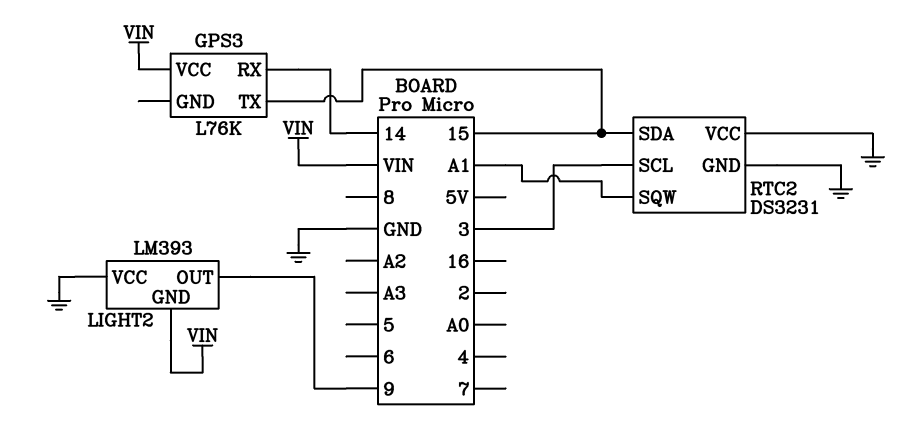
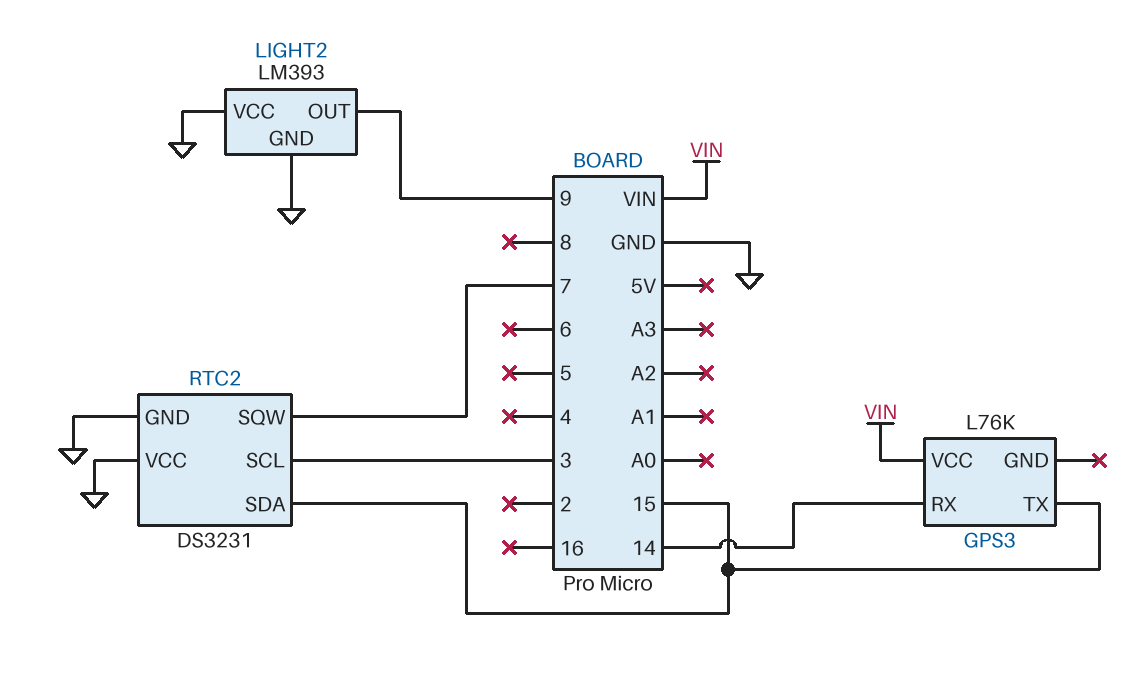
LIGHT2 pin GND: VIN -> GND
RTC2 pin SQW: A1 -> 7

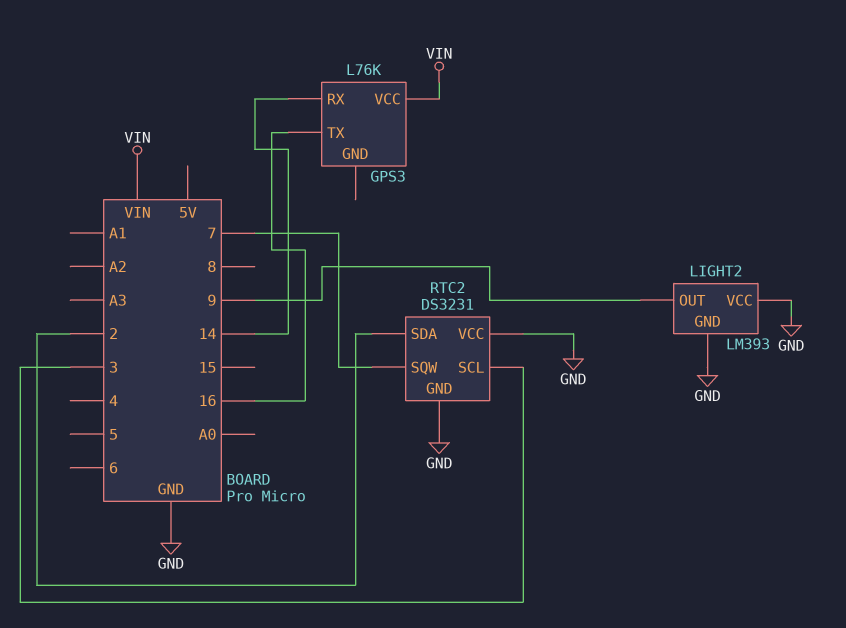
GPS3 pin TX: 15 -> 16
RTC2 pin SDA: 15 -> 2

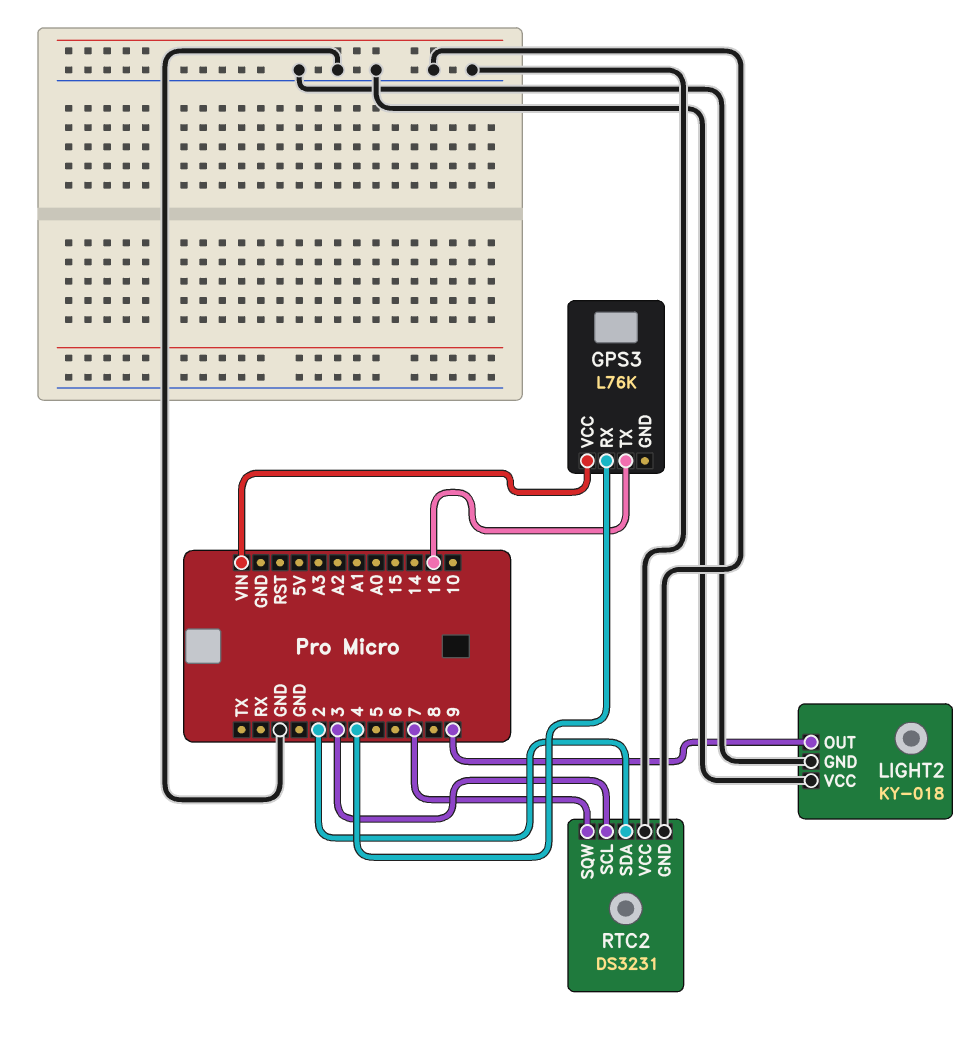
GPS3 pin RX: 14 -> 4
LIGHT2: LM393 -> KY-018

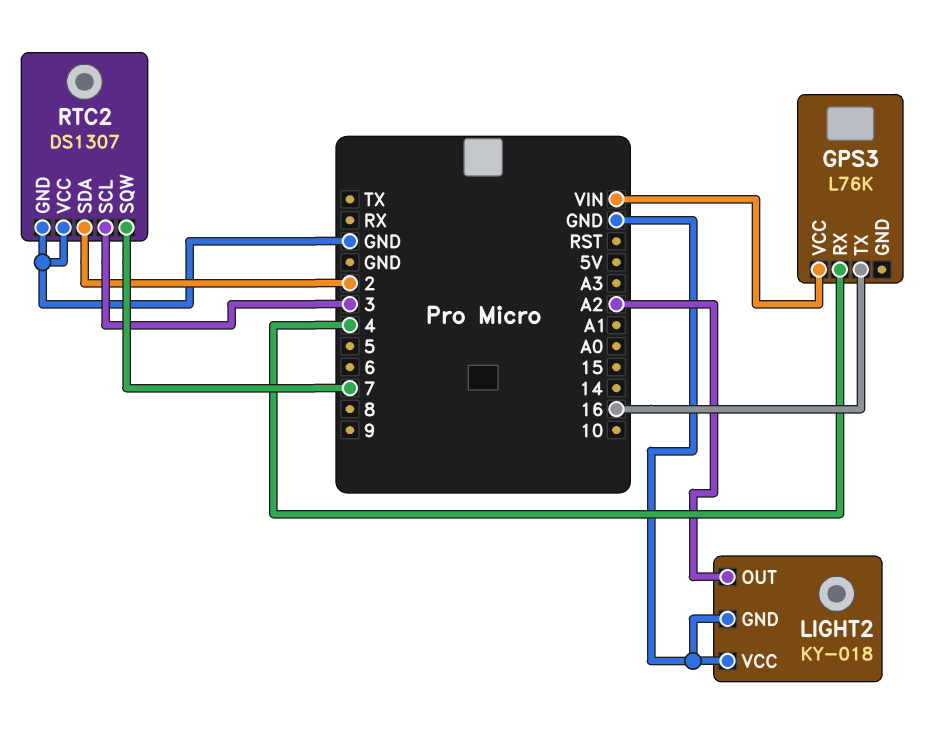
LIGHT2 pin OUT: 9 -> A2
RTC2: DS3231 -> DS1307

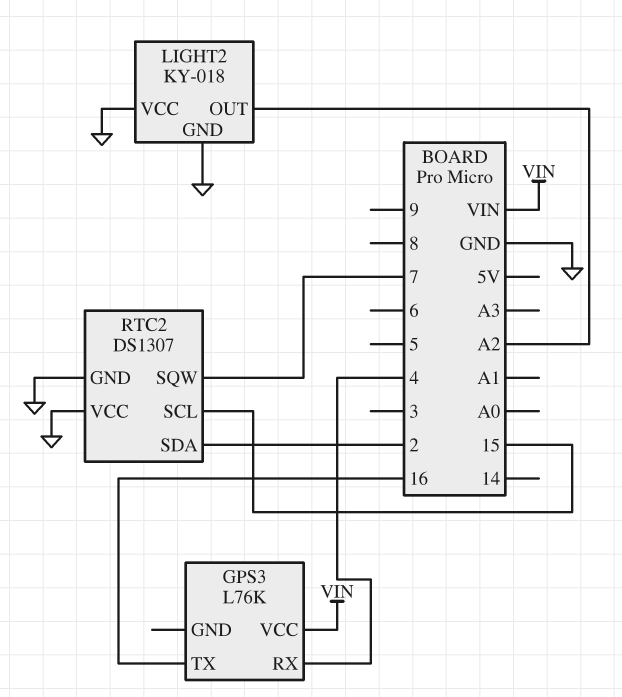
RTC2 pin SCL: 3 -> 15

